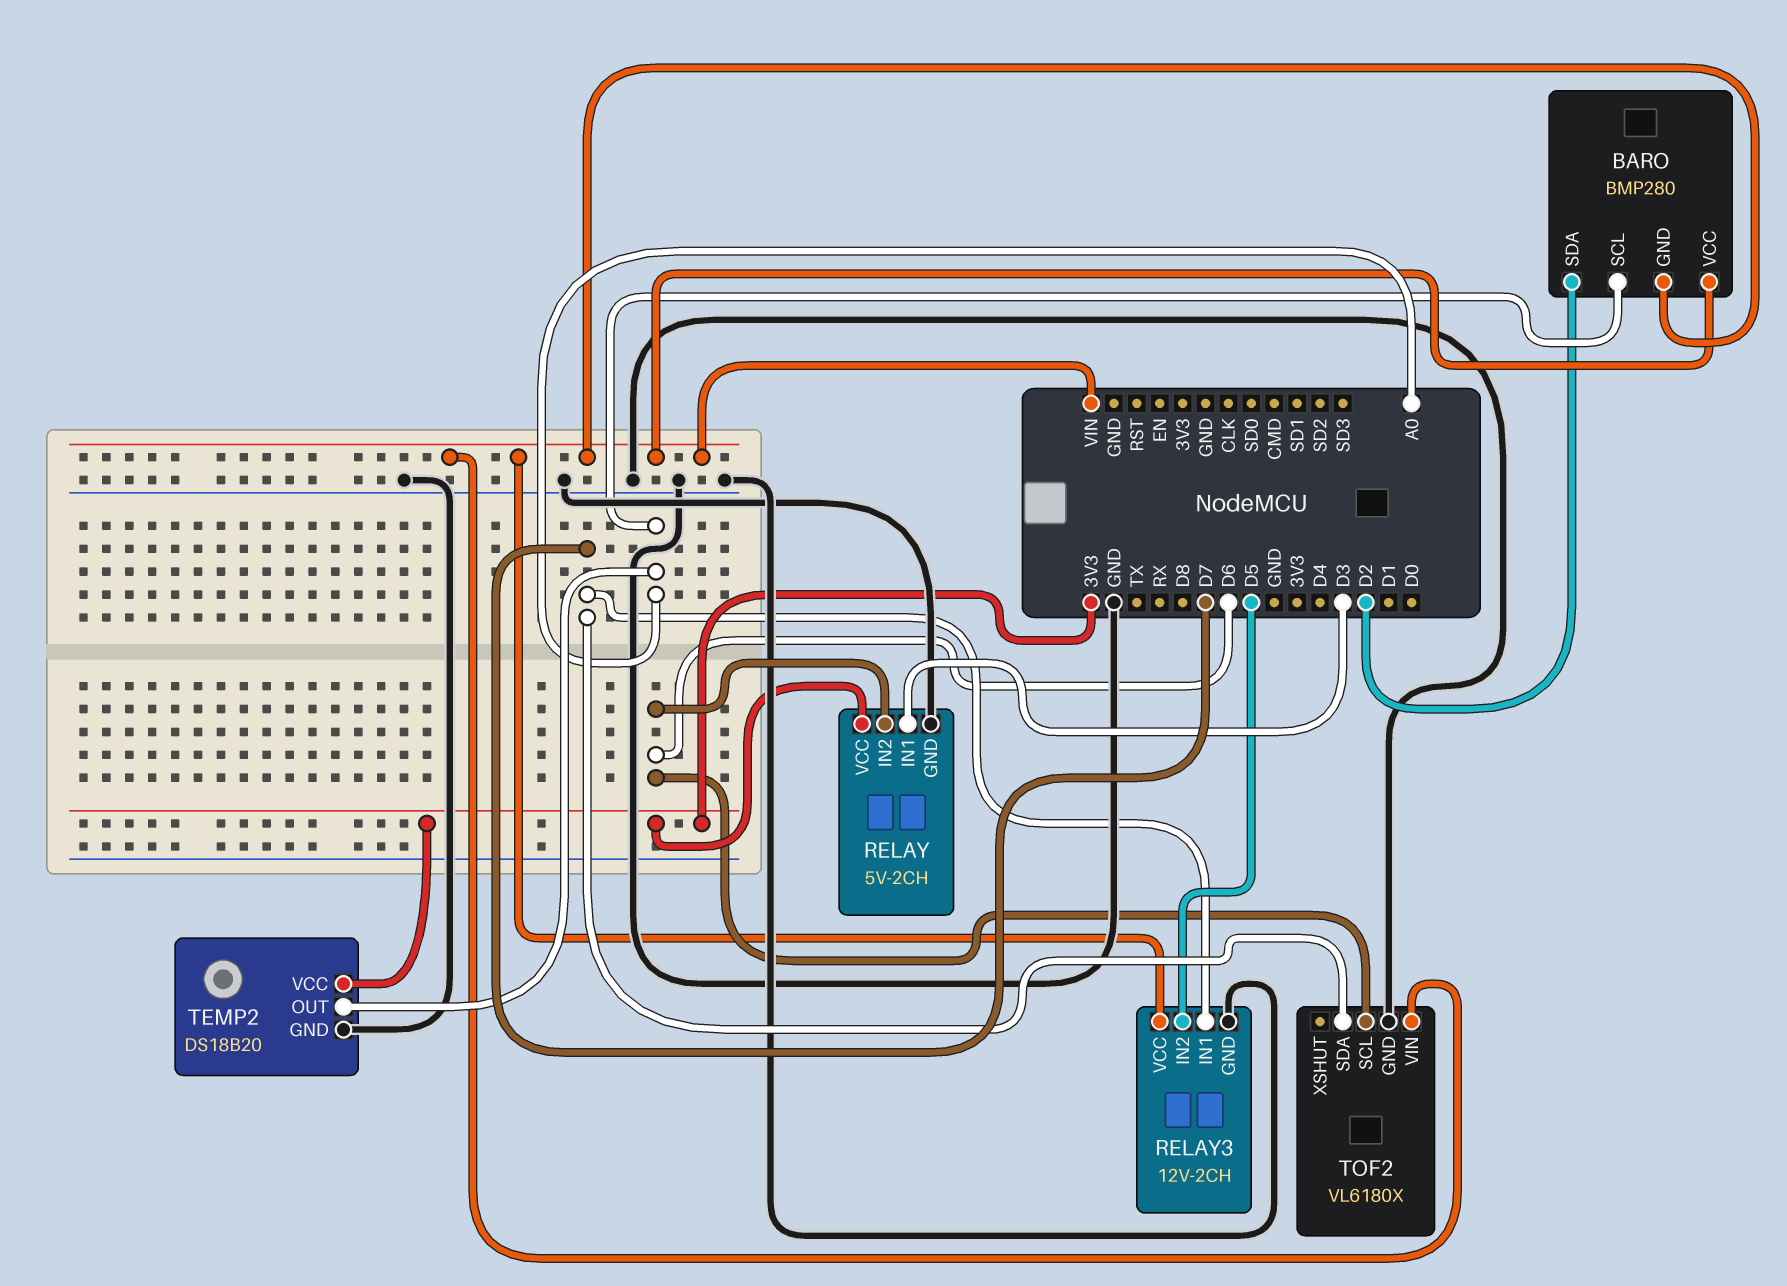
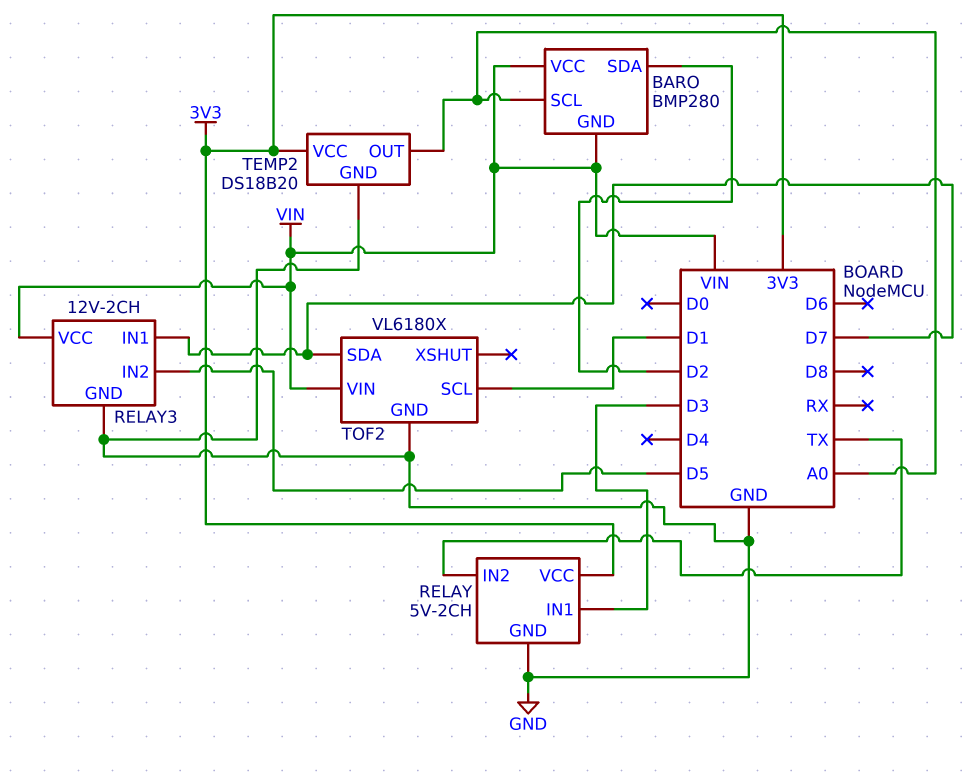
RELAY pin IN2: D6 -> TX
TOF2 pin SCL: D6 -> D1

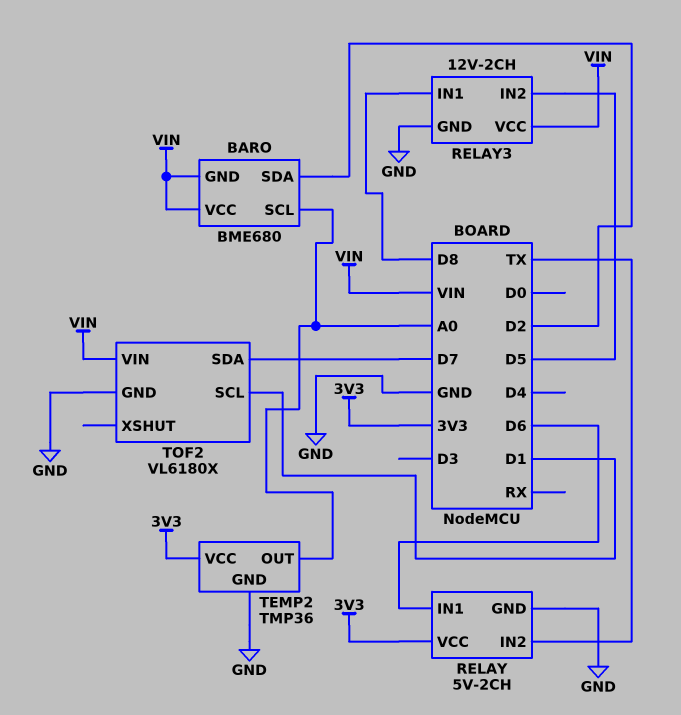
BARO: BMP280 -> BME680
RELAY pin IN1: D3 -> D6
RELAY3 pin IN1: D7 -> D8
TEMP2: DS18B20 -> TMP36

